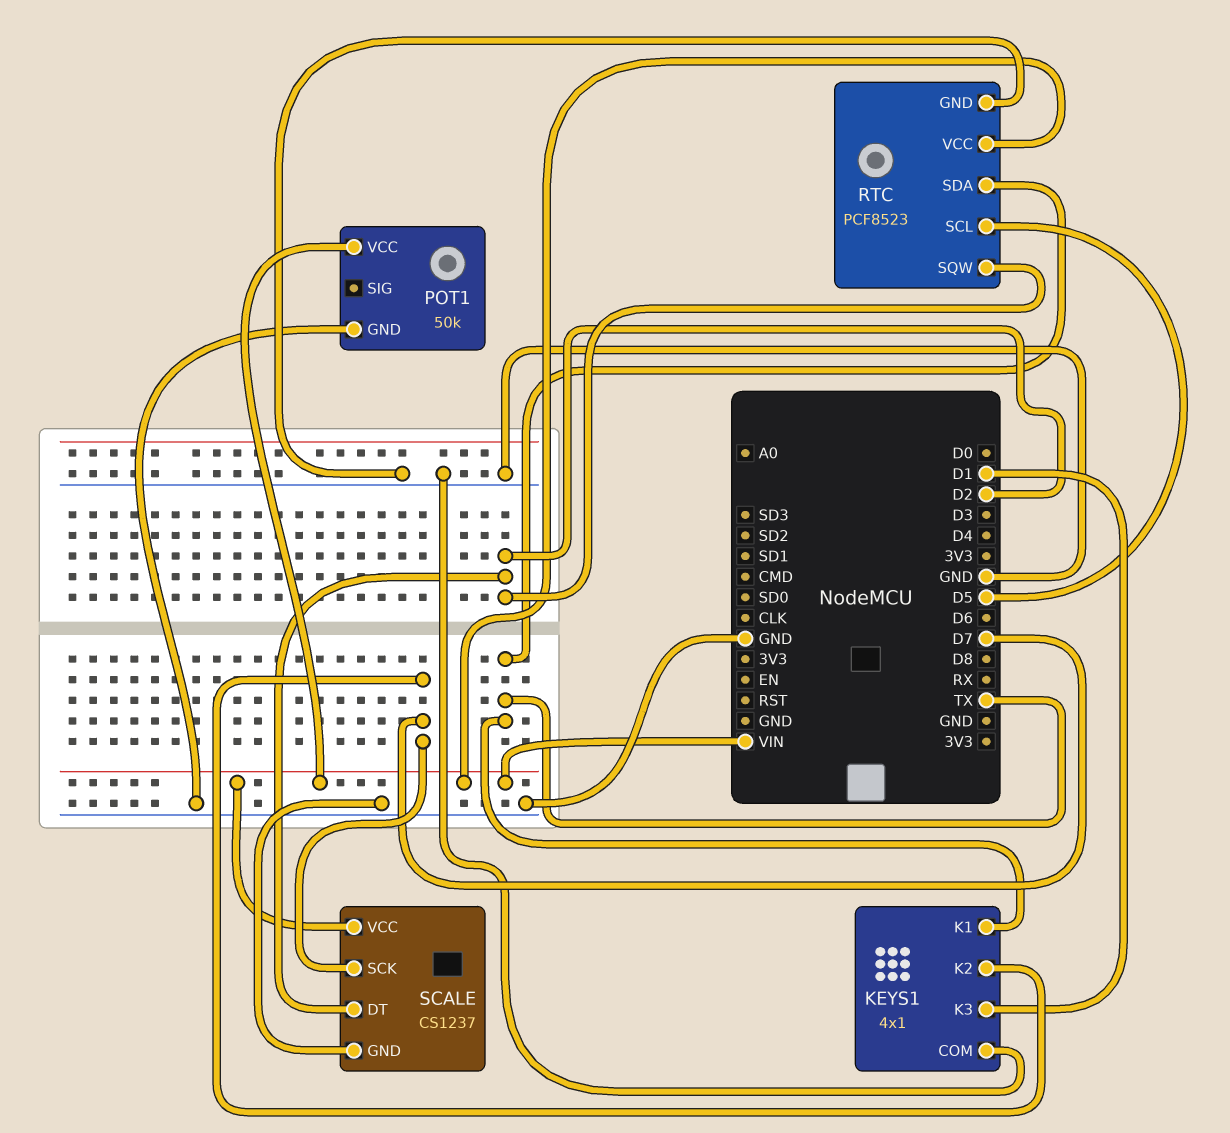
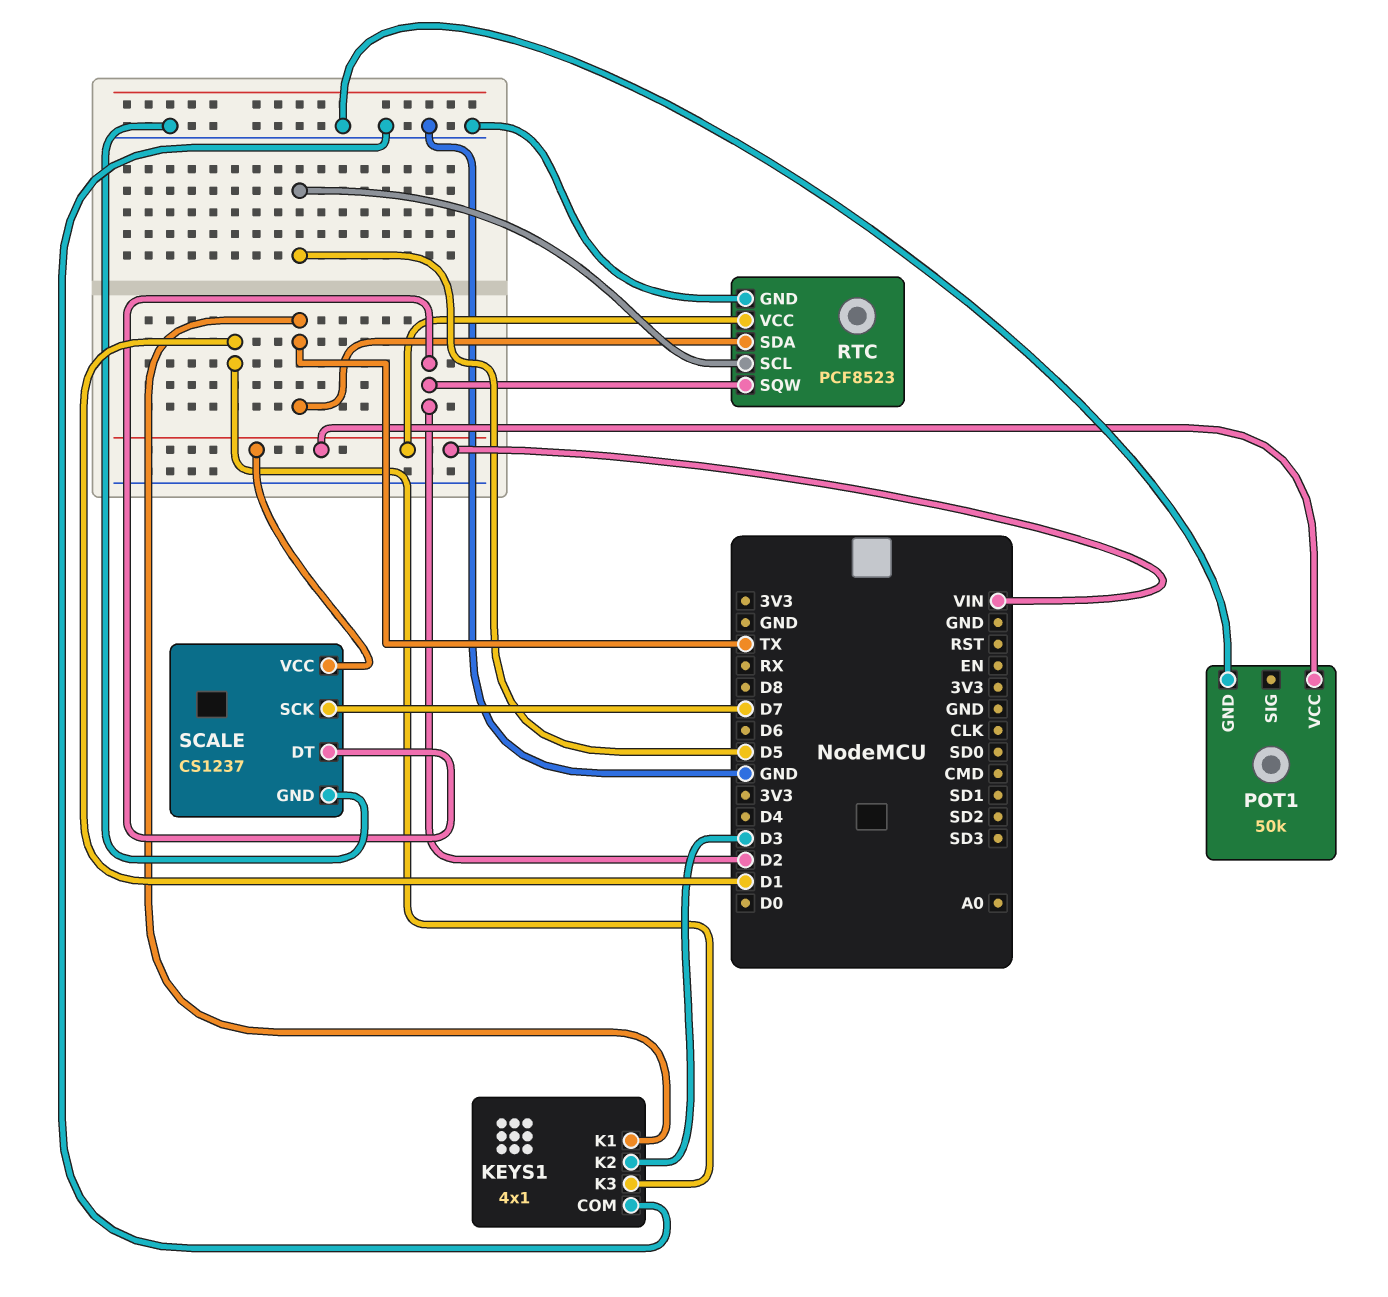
KEYS1 pin K2: D7 -> D3

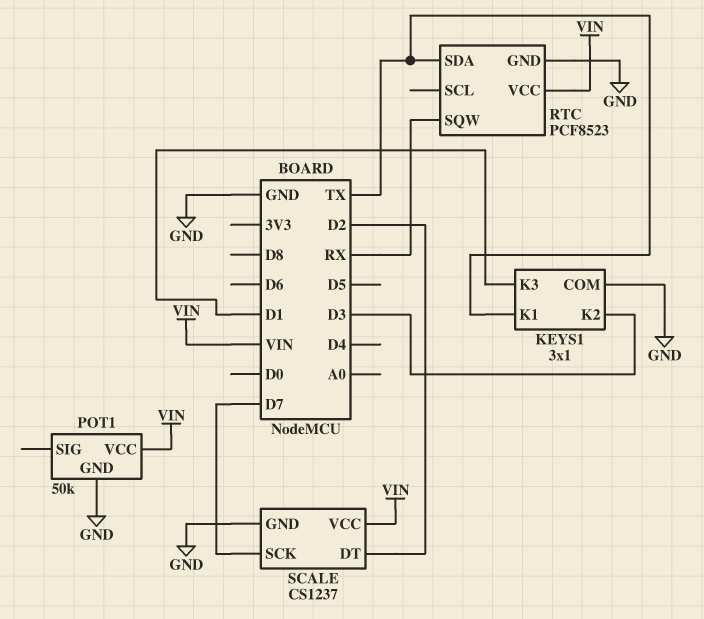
KEYS1: 4x1 -> 3x1
RTC pin SCL: D5 -> none
RTC pin SQW: D2 -> RX

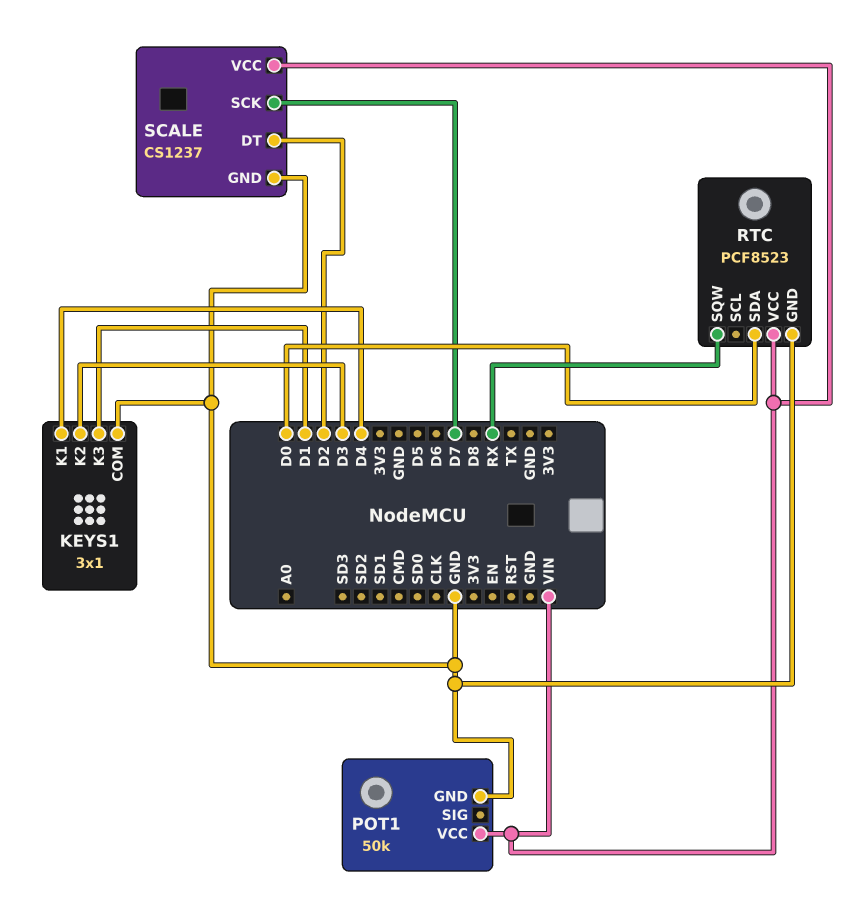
KEYS1 pin K1: TX -> D4
RTC pin SDA: TX -> D0

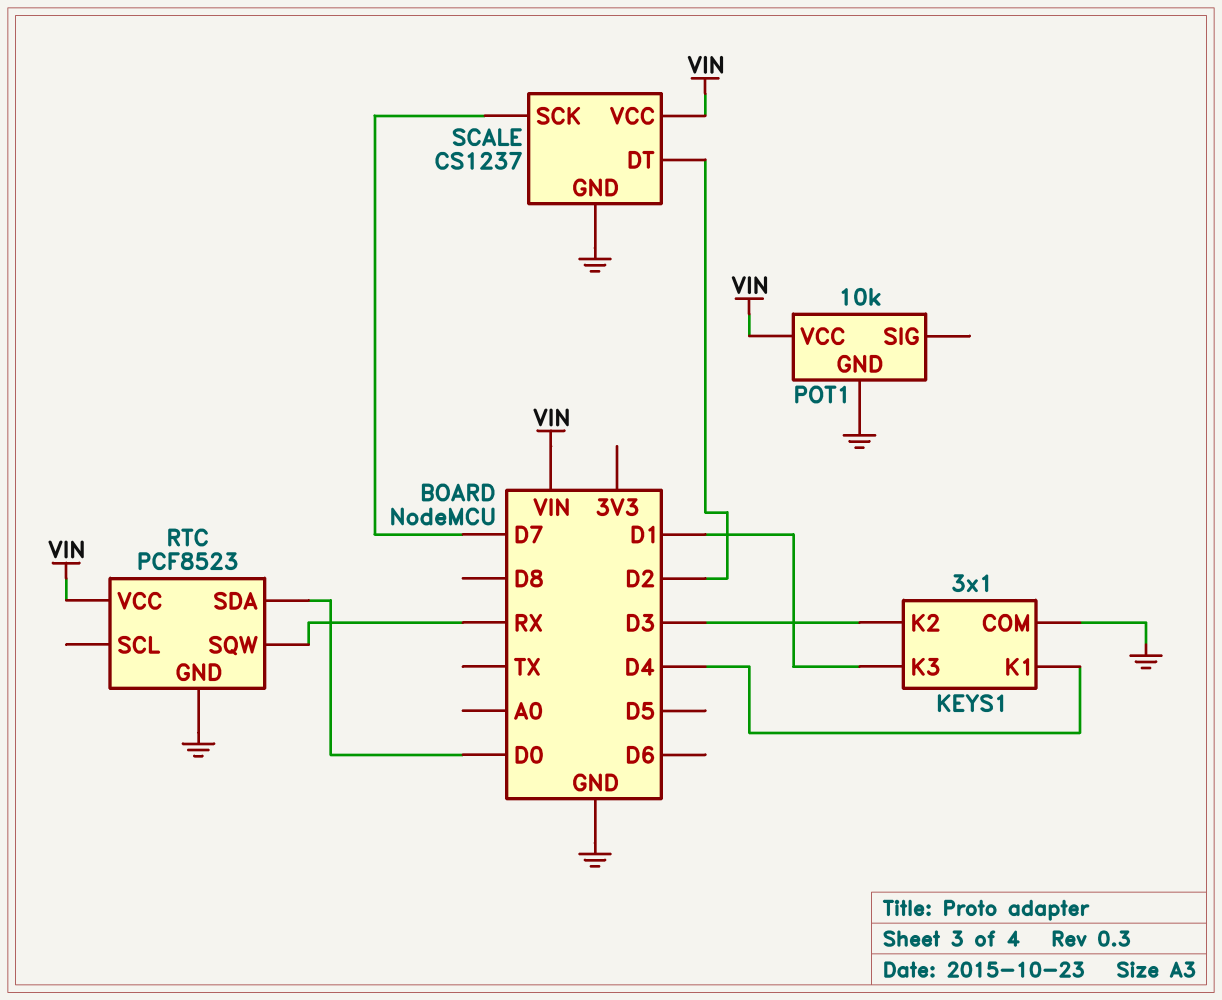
POT1: 50k -> 10k

